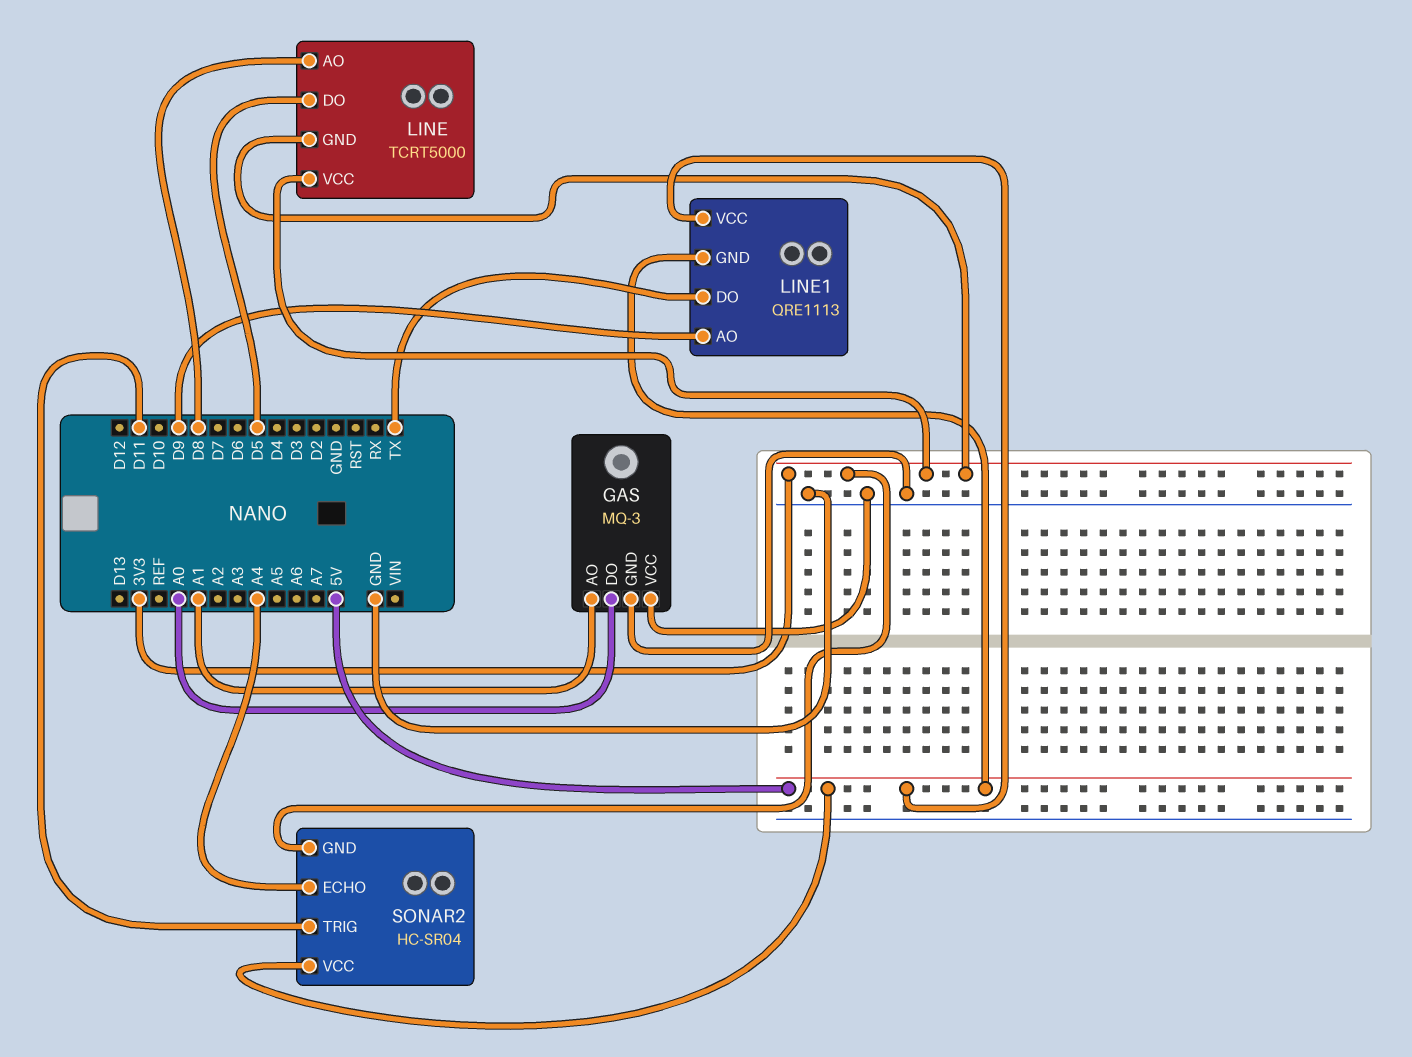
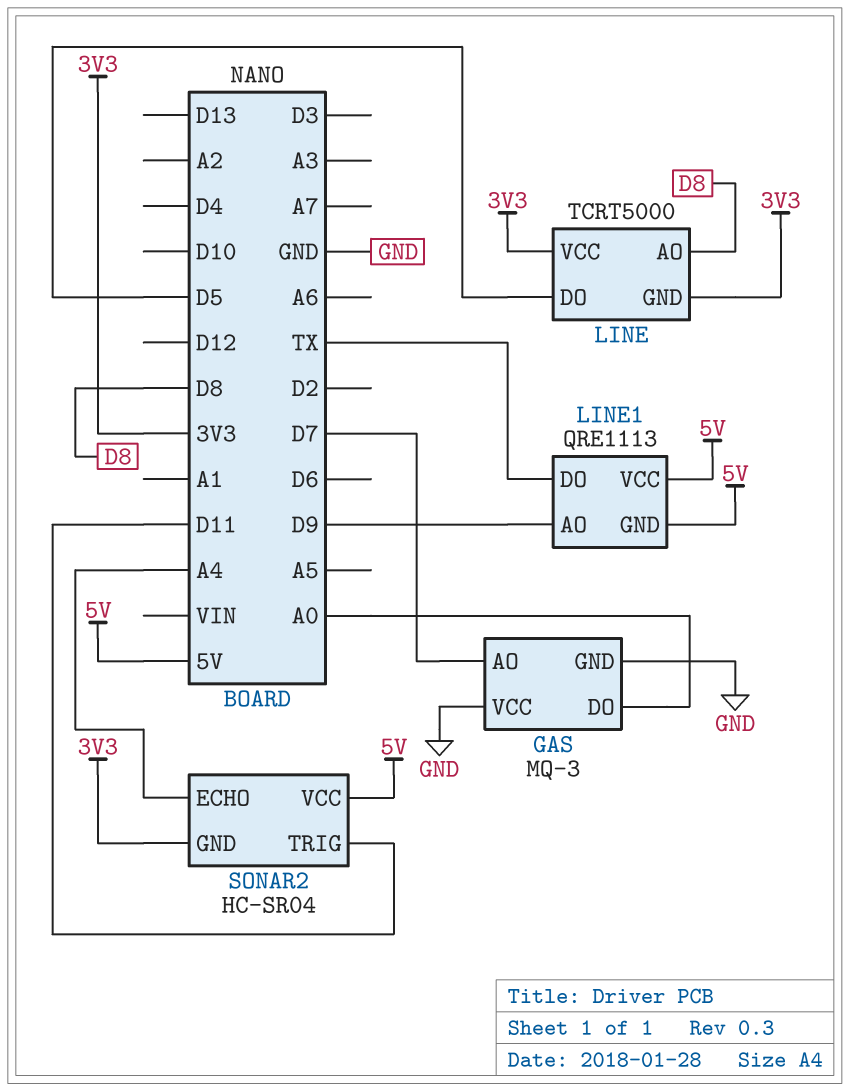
GAS pin AO: A1 -> D7

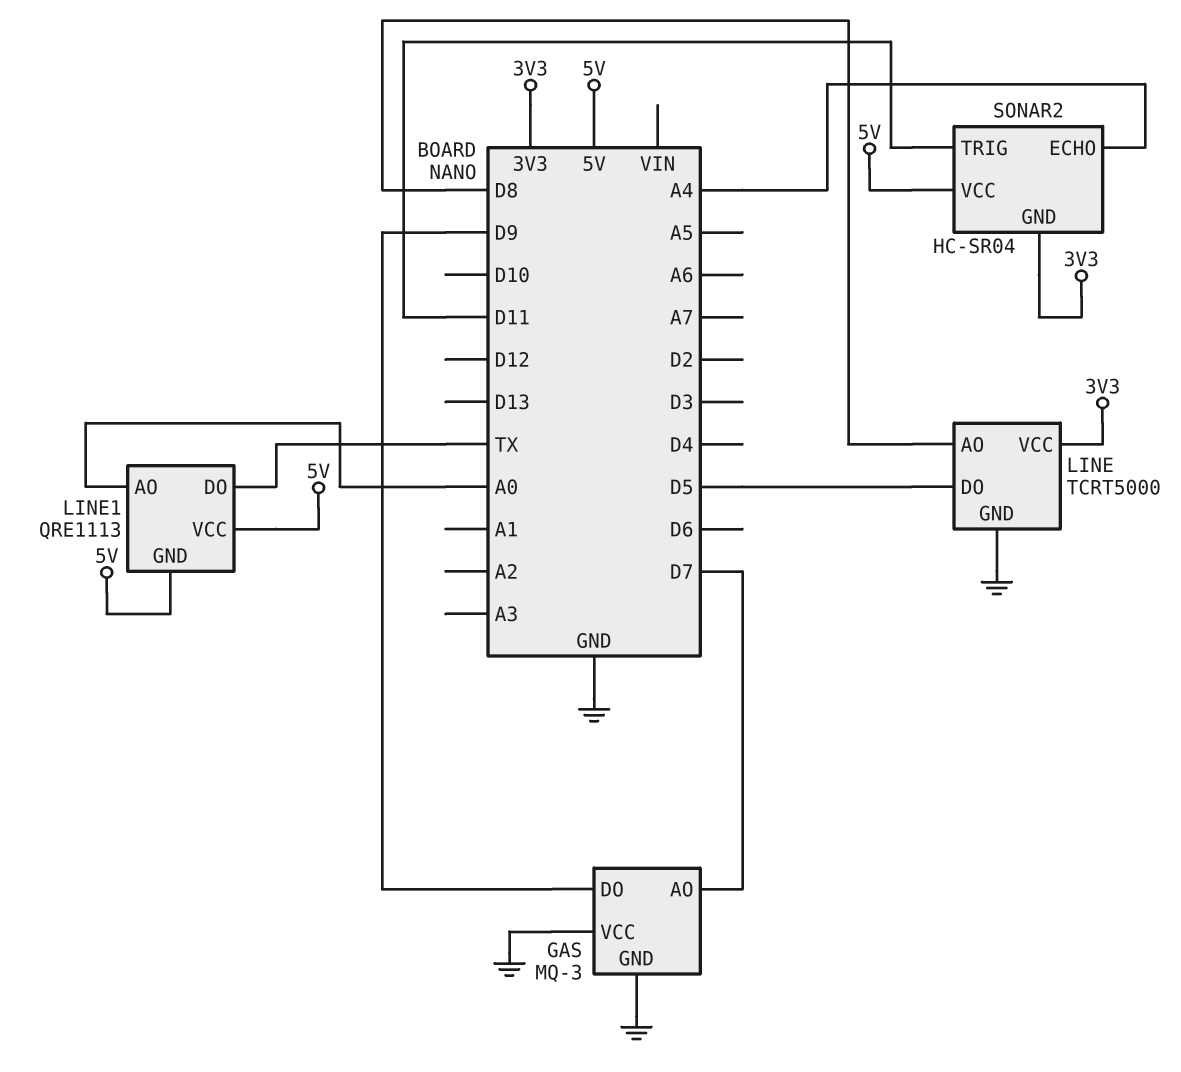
GAS pin DO: A0 -> D9
LINE pin GND: 3V3 -> GND
LINE1 pin AO: D9 -> A0

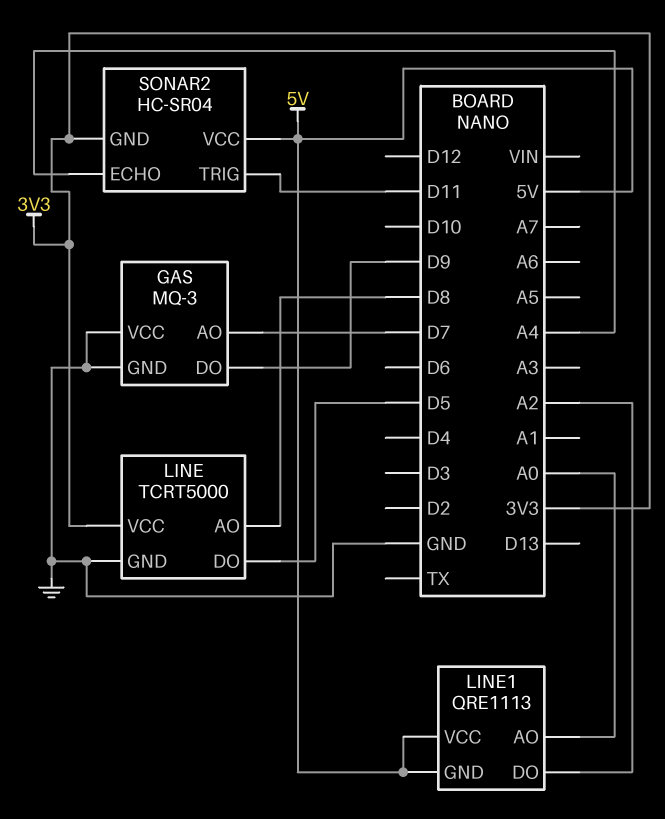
LINE1 pin DO: TX -> A2

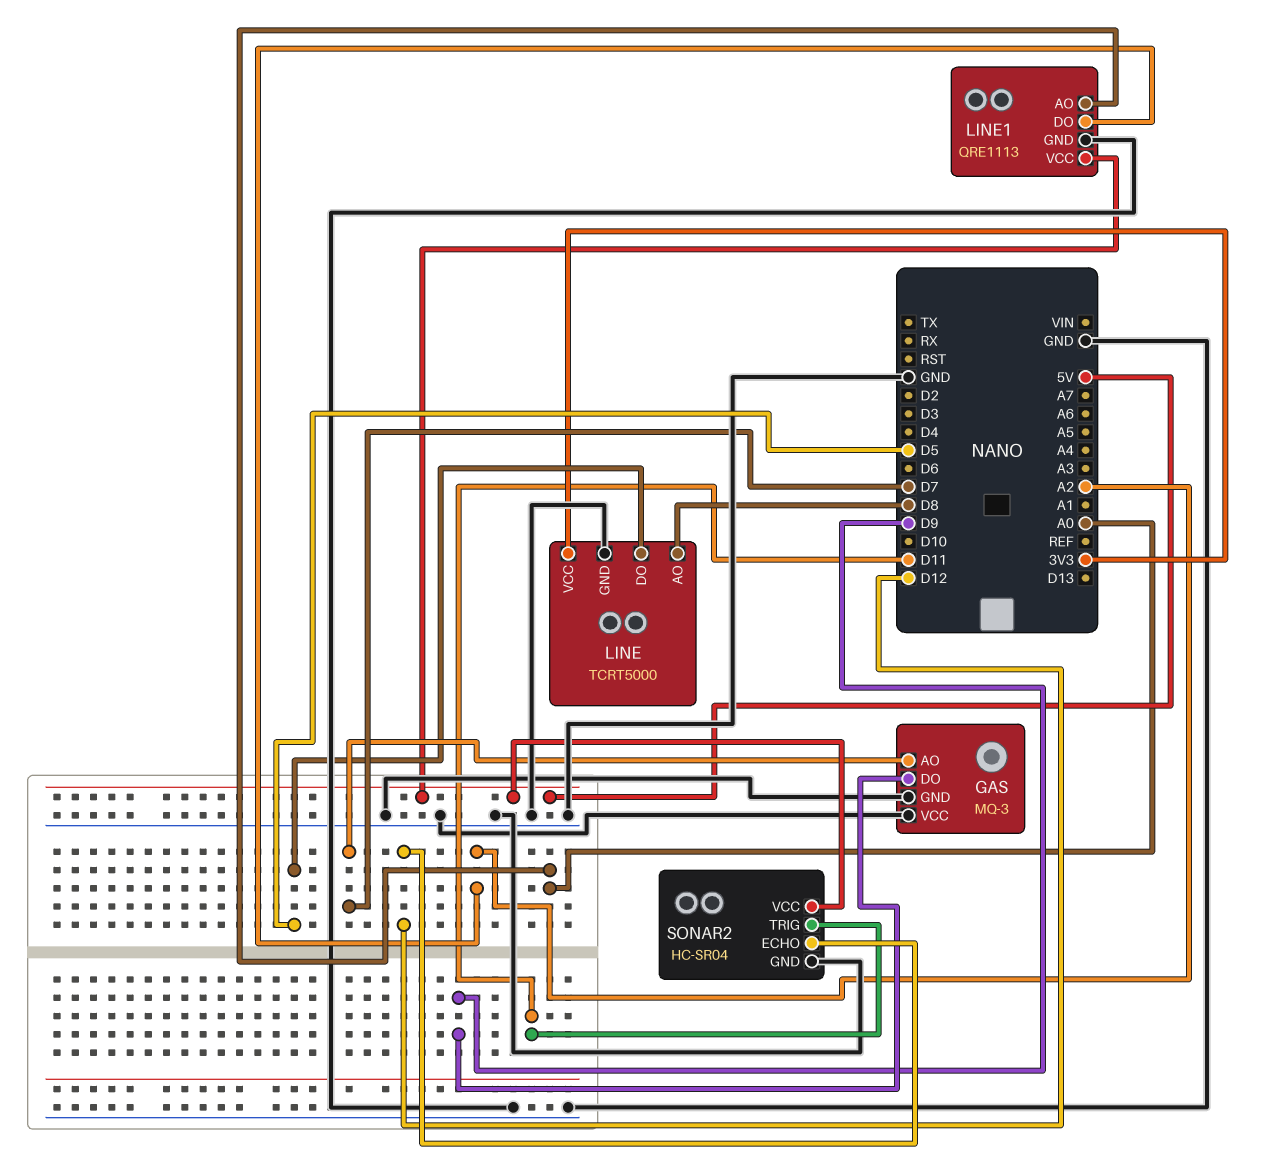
LINE1 pin GND: 5V -> GND
SONAR2 pin ECHO: A4 -> D12
SONAR2 pin GND: 3V3 -> GND

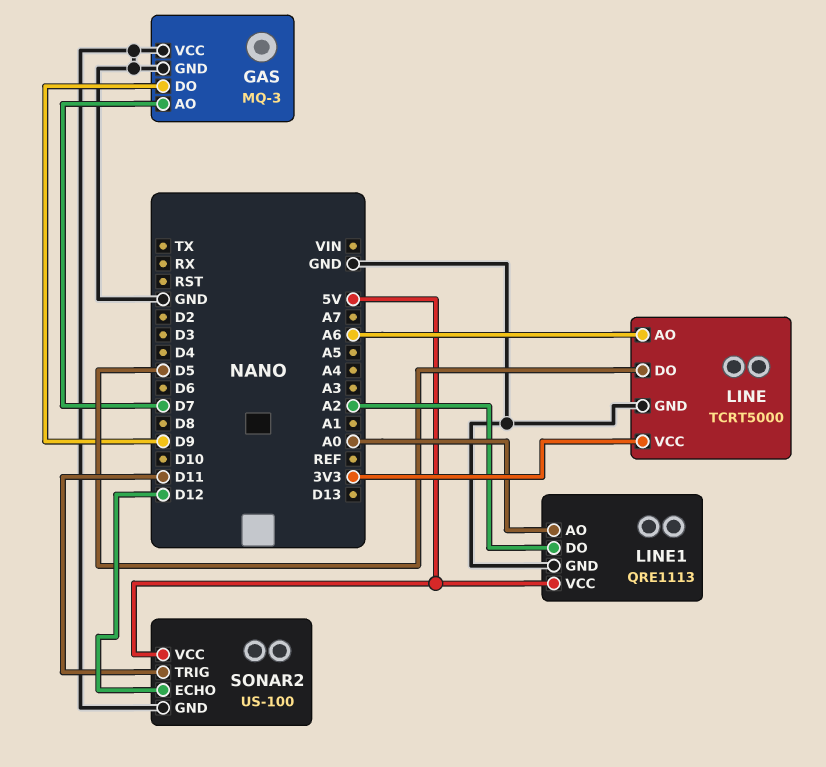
LINE pin AO: D8 -> A6
SONAR2: HC-SR04 -> US-100

